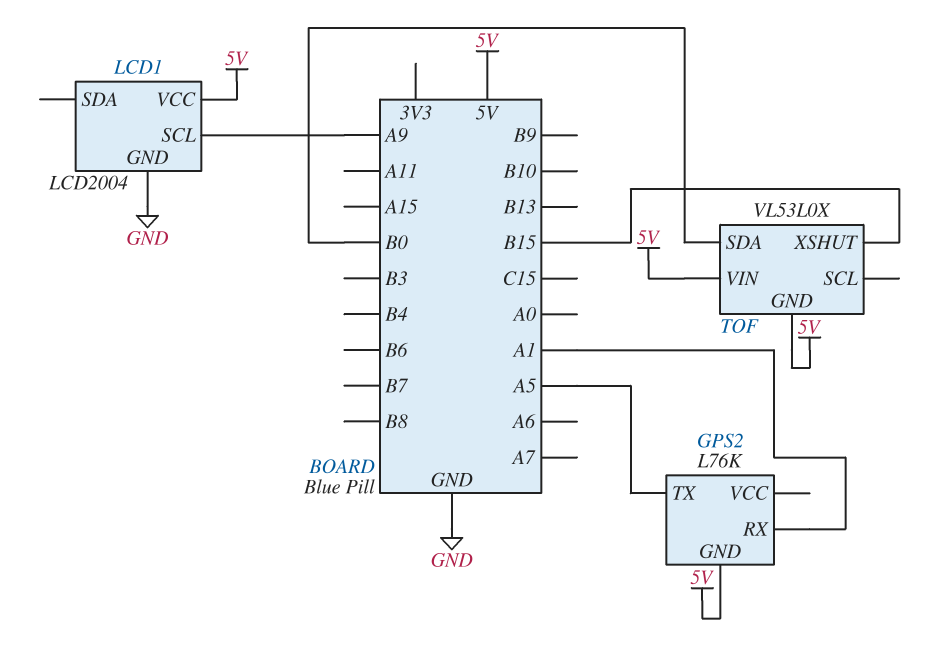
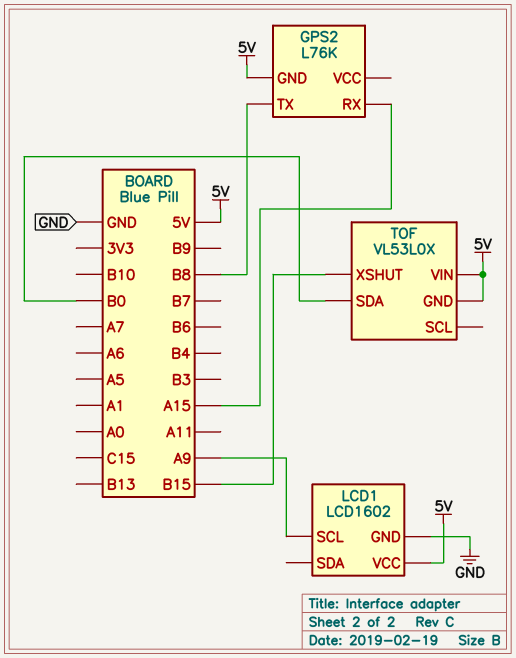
GPS2 pin RX: A1 -> A15
GPS2 pin TX: A5 -> B8
LCD1: LCD2004 -> LCD1602

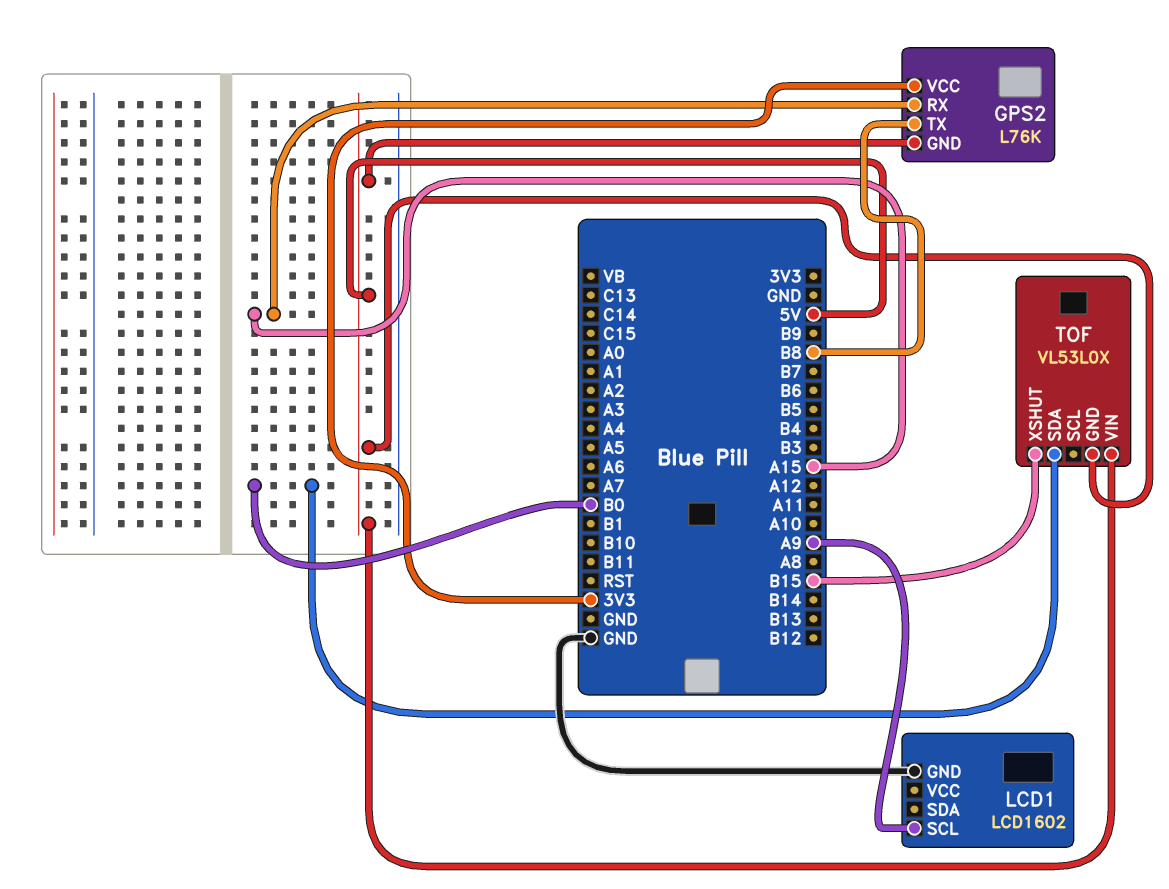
GPS2 pin VCC: none -> 3V3
LCD1 pin VCC: 5V -> none

